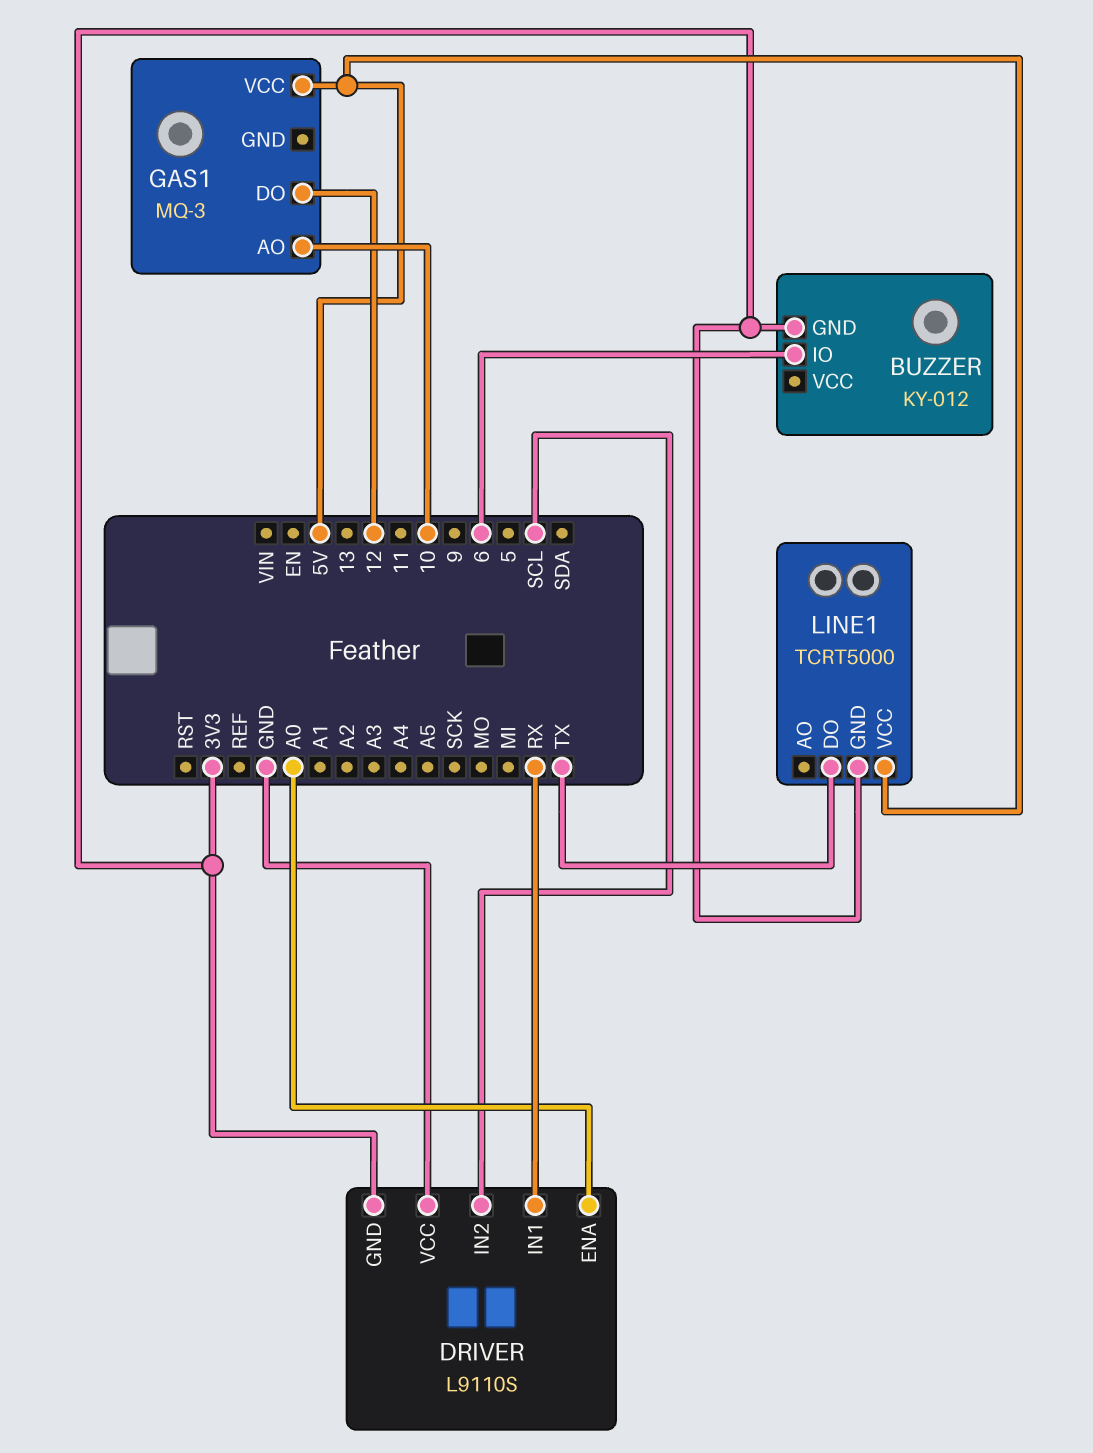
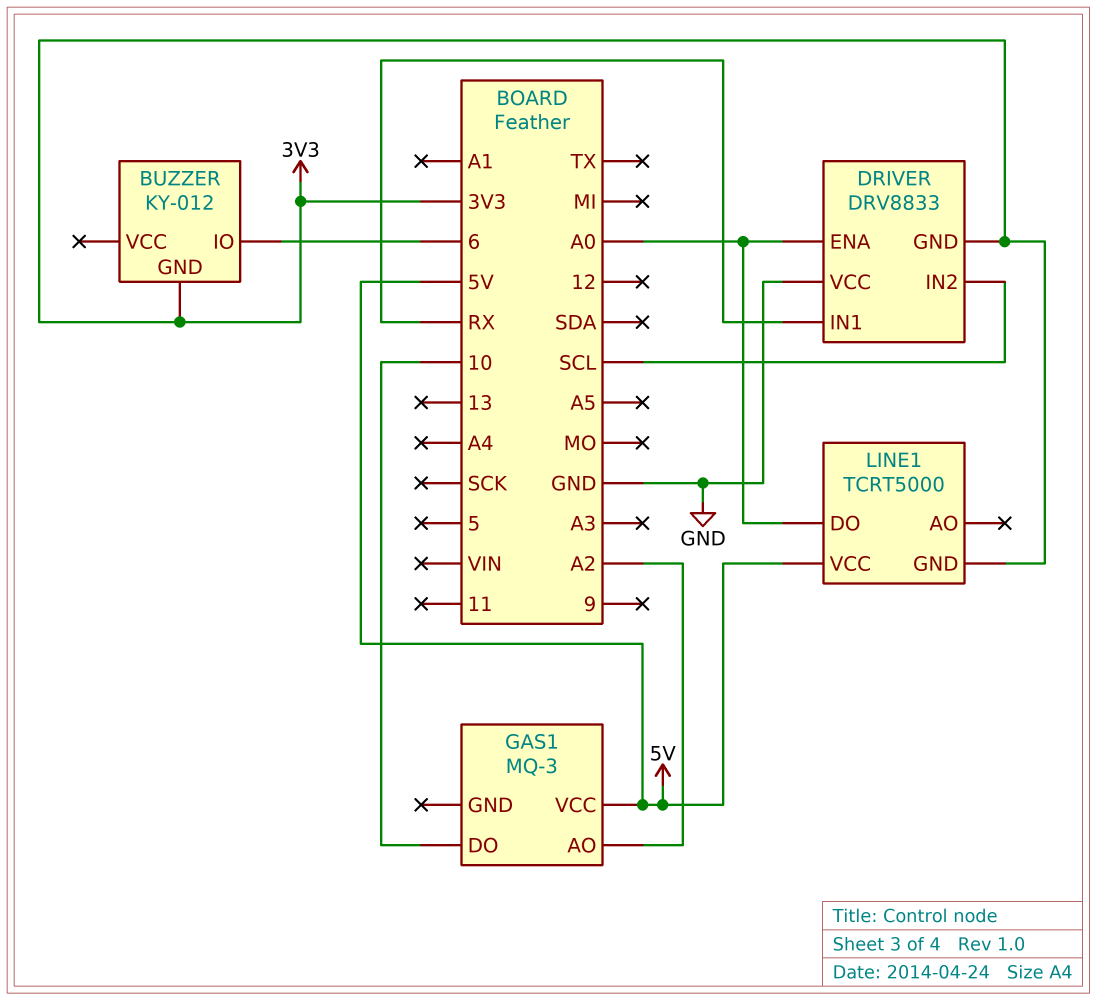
DRIVER: L9110S -> DRV8833
GAS1 pin AO: 10 -> A2
GAS1 pin DO: 12 -> 10
LINE1 pin DO: TX -> A0

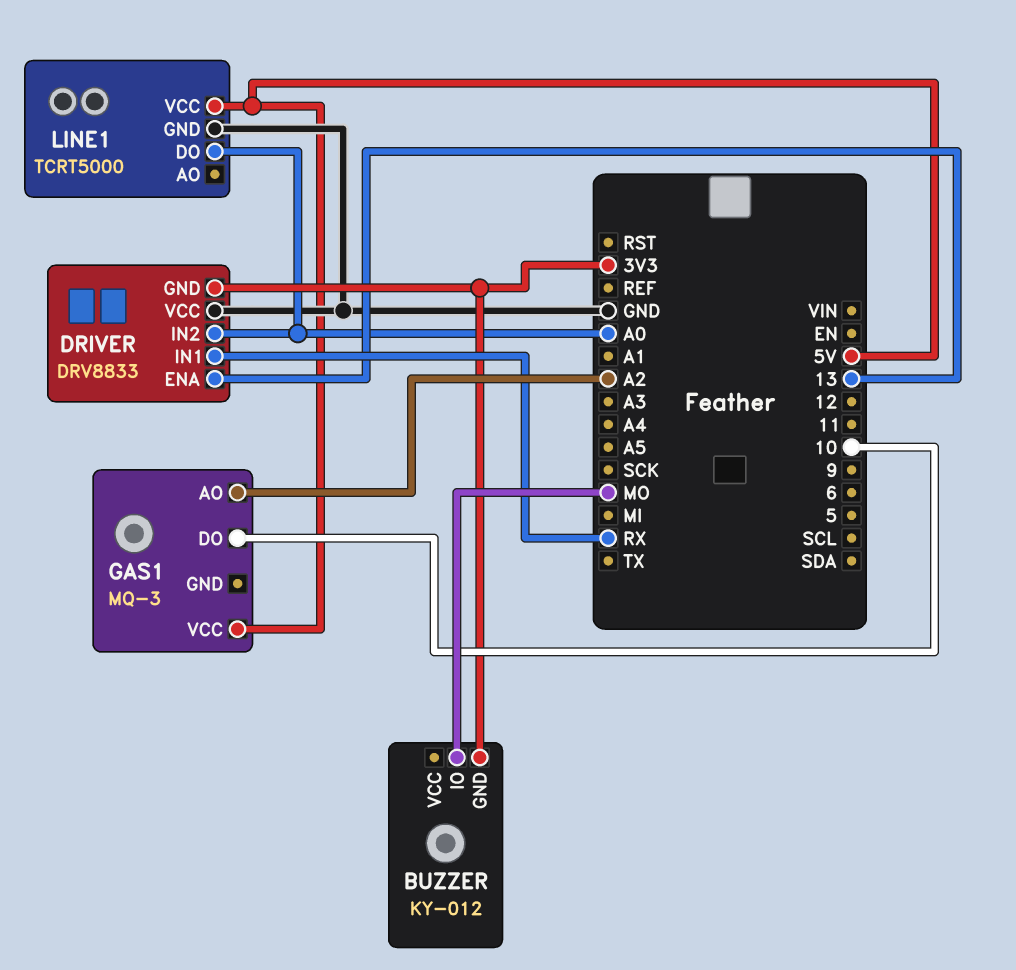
BUZZER pin IO: 6 -> MO
DRIVER pin ENA: A0 -> 13
DRIVER pin IN2: SCL -> A0
LINE1 pin GND: 3V3 -> GND

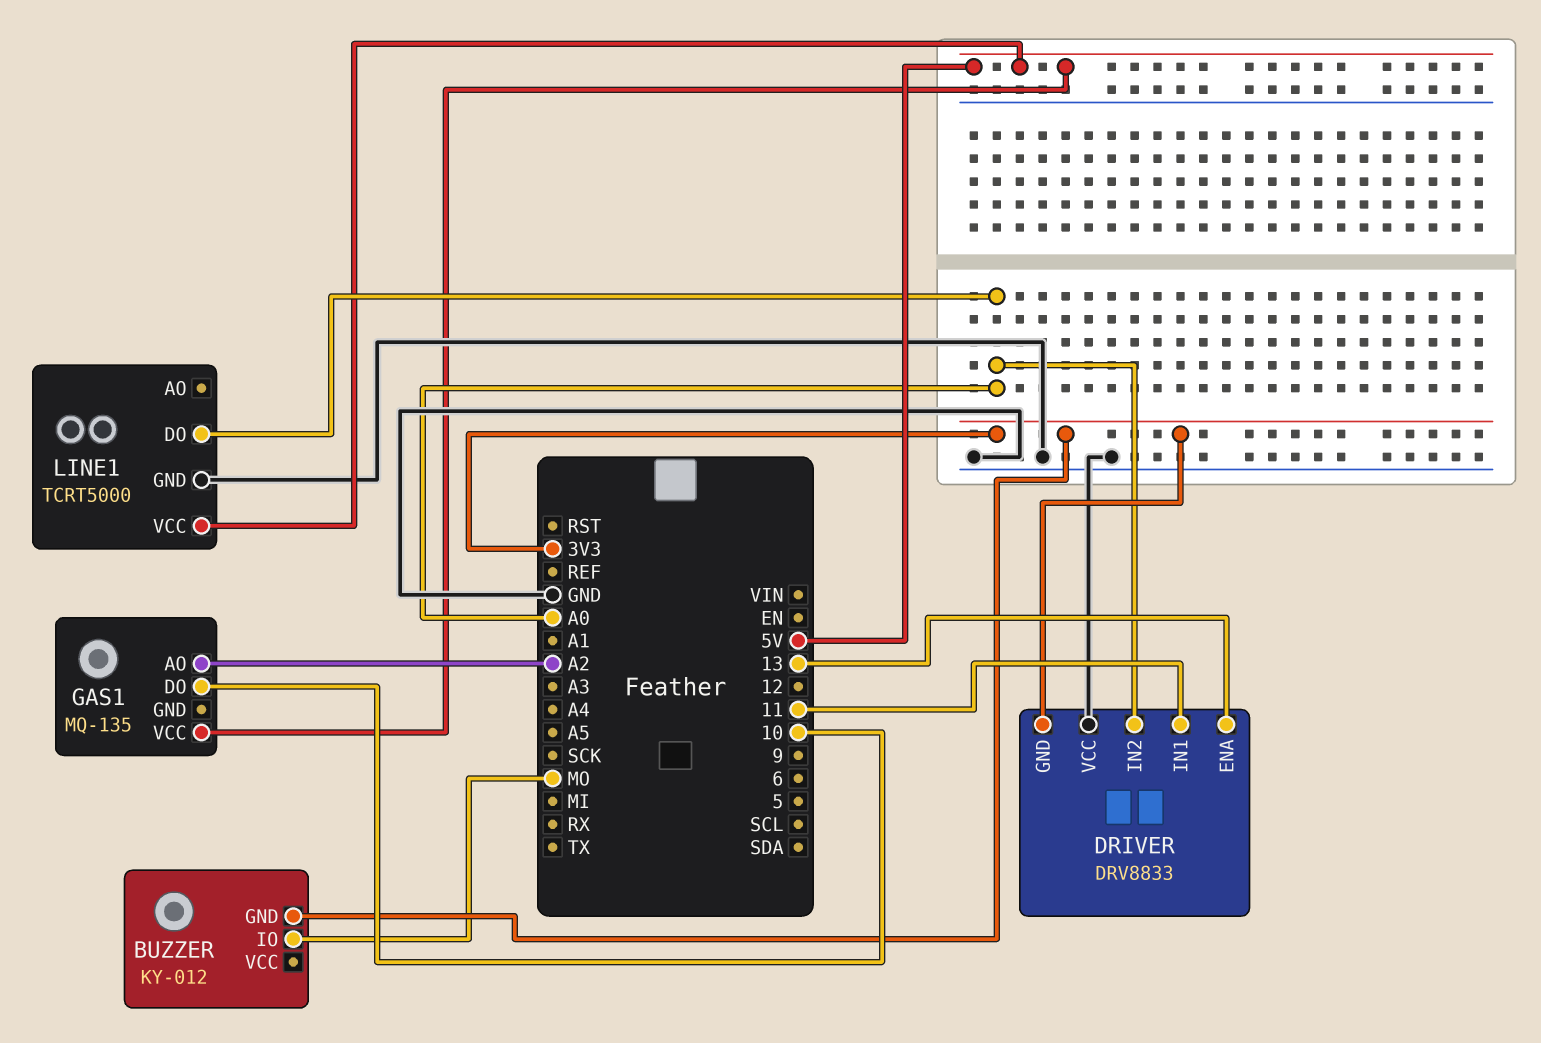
DRIVER pin IN1: RX -> 11
GAS1: MQ-3 -> MQ-135

